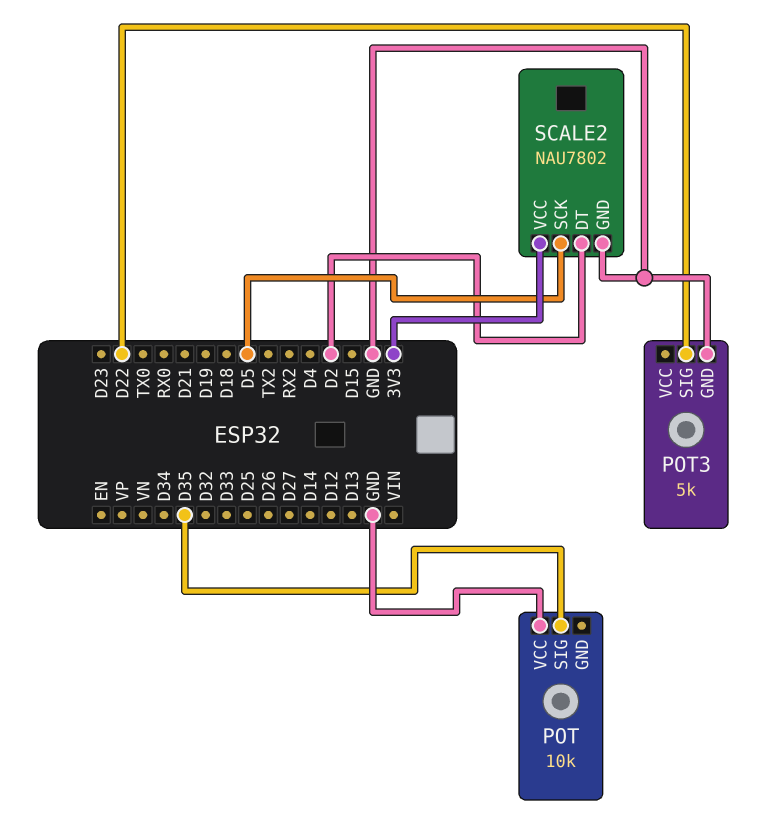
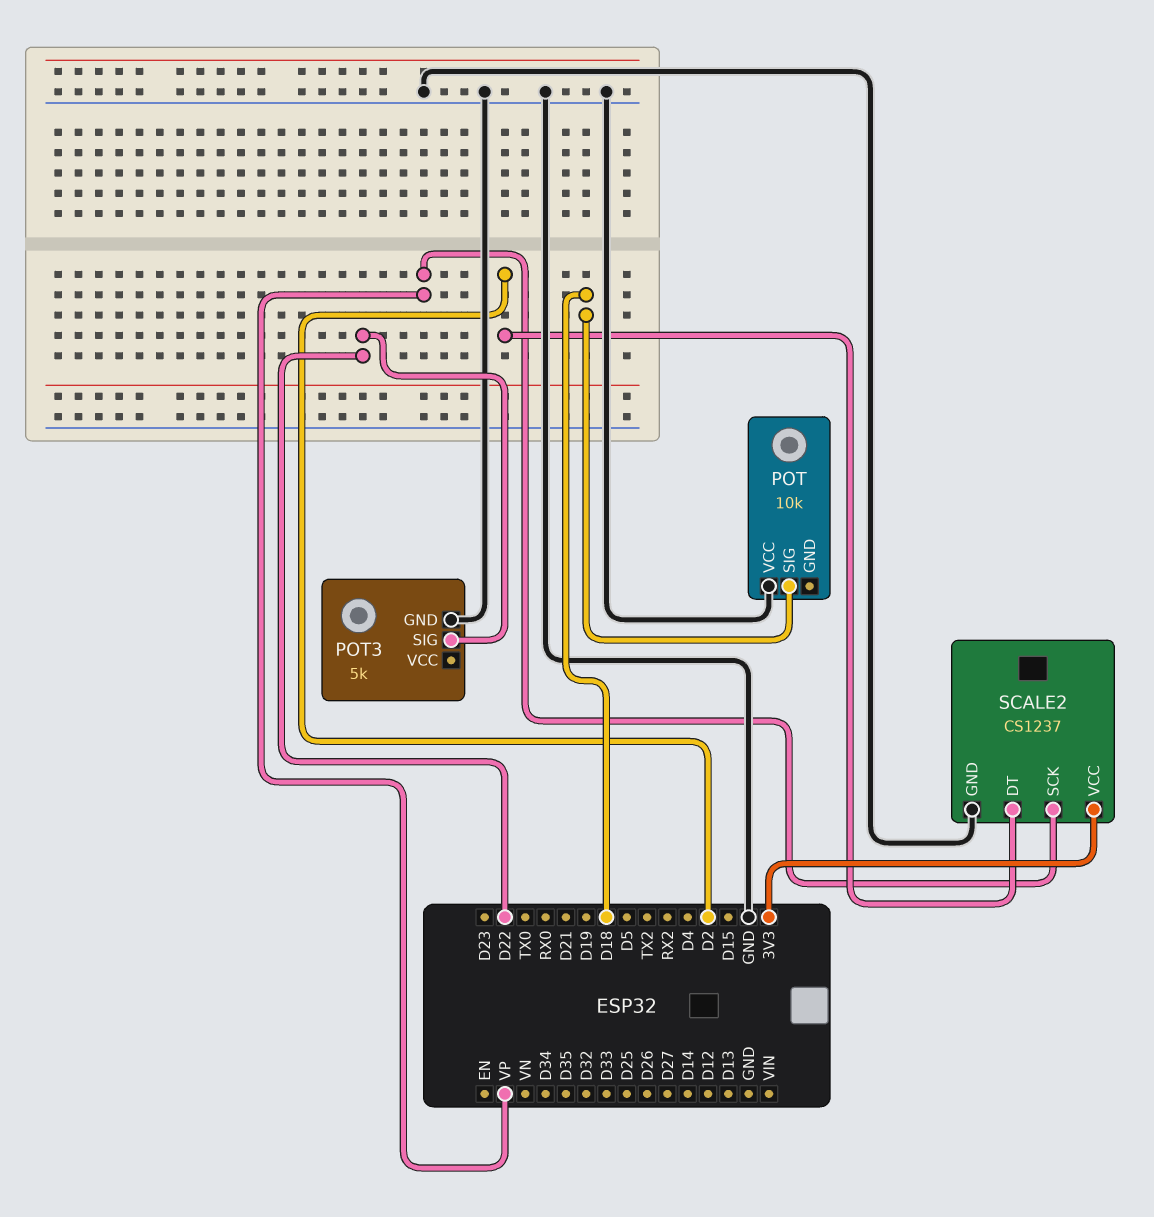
POT pin SIG: D35 -> D18
SCALE2: NAU7802 -> CS1237
SCALE2 pin SCK: D5 -> VP

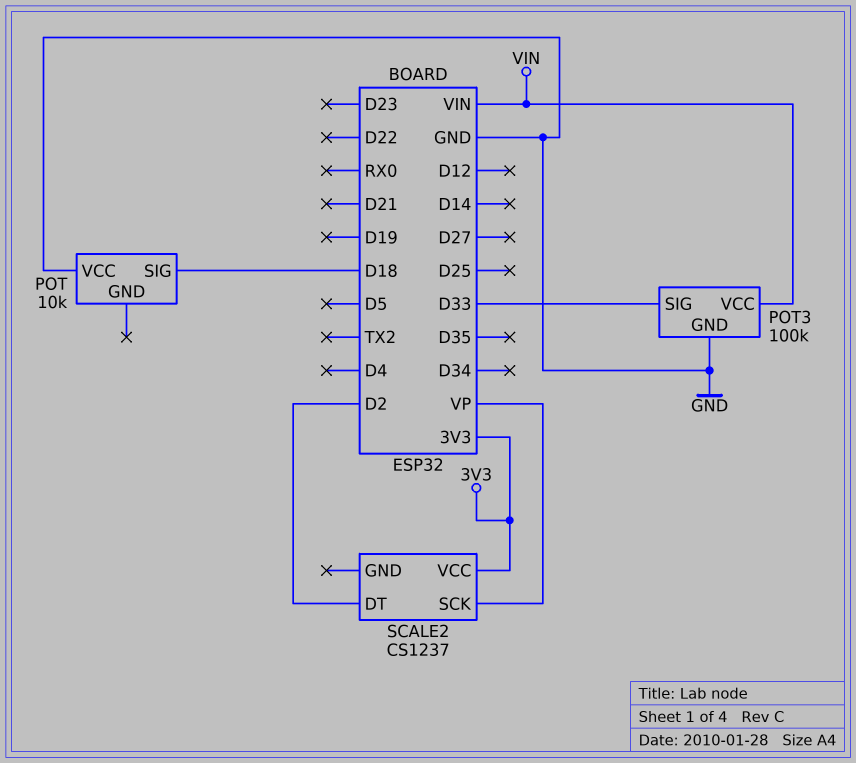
POT3: 5k -> 100k
POT3 pin SIG: D22 -> D33
POT3 pin VCC: none -> VIN
SCALE2 pin GND: GND -> none

